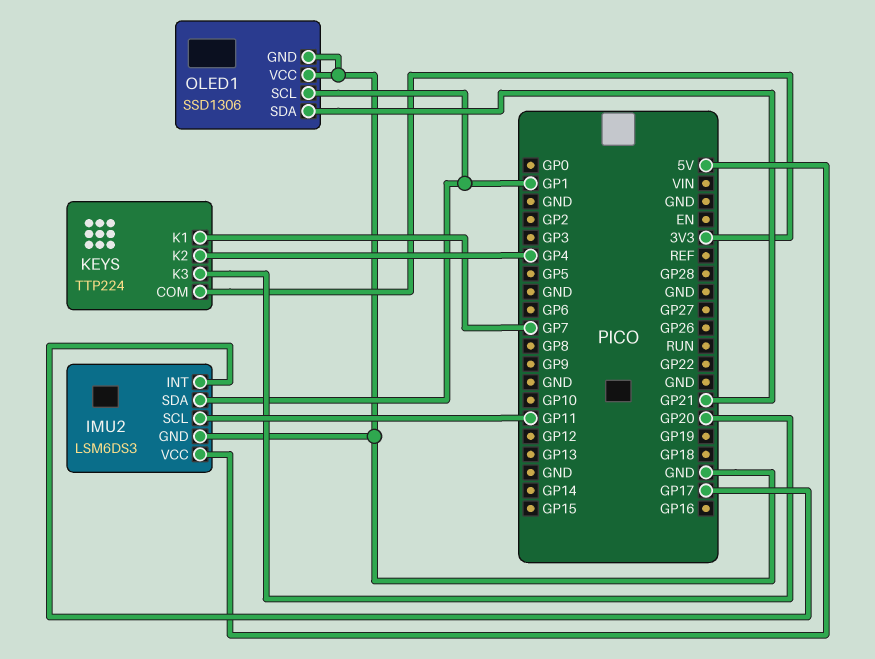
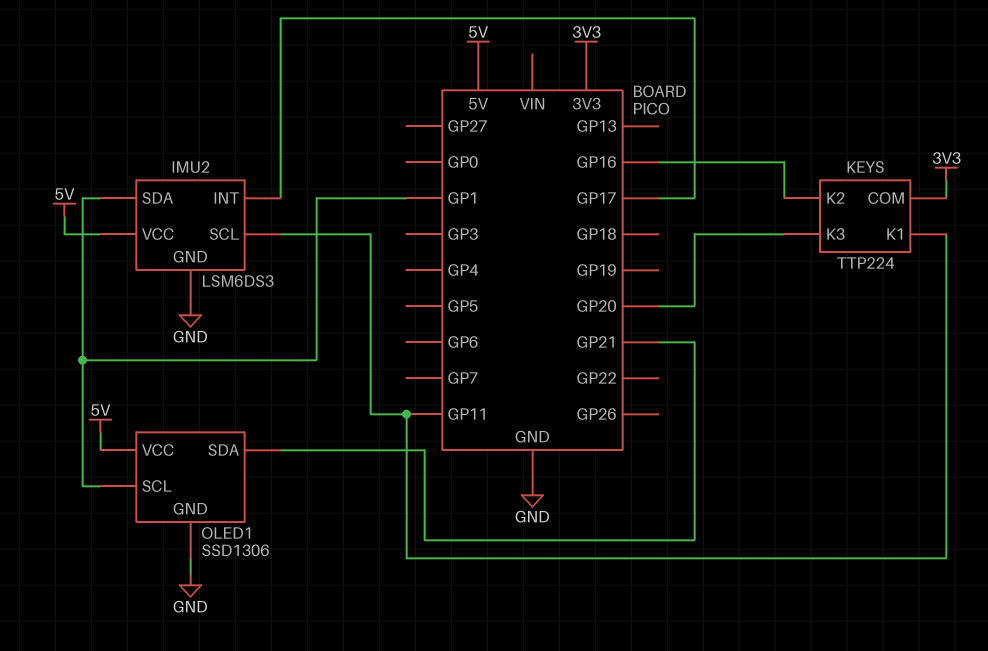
KEYS pin K1: GP7 -> GP11
KEYS pin K2: GP4 -> GP16
OLED1 pin VCC: GND -> 5V

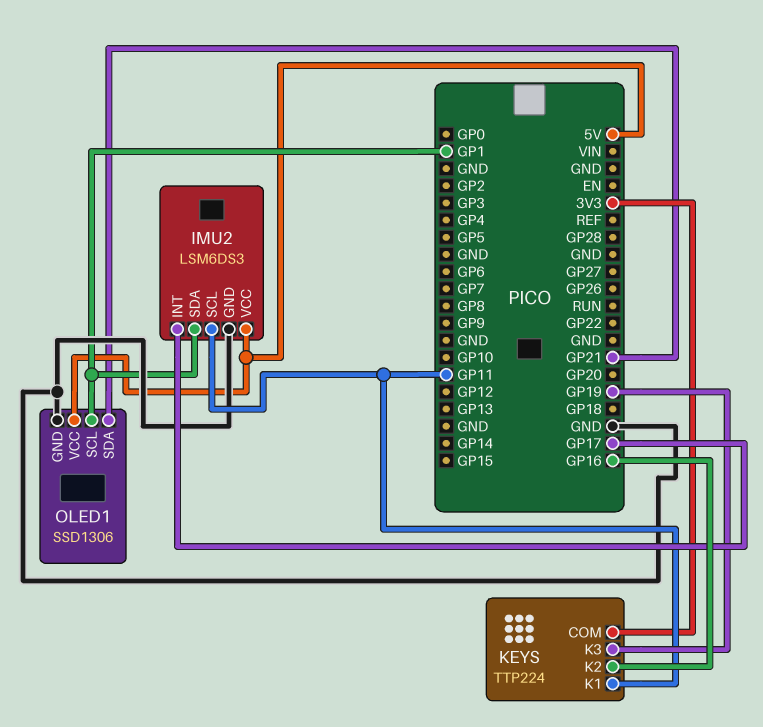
KEYS pin K3: GP20 -> GP19

